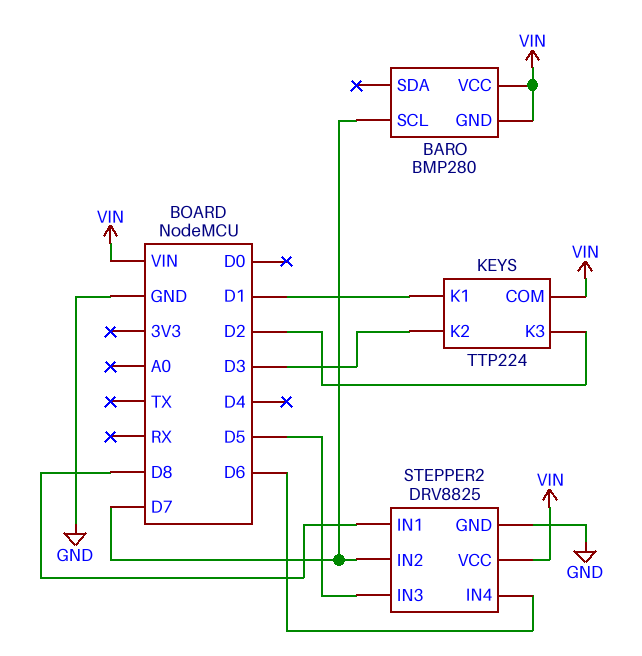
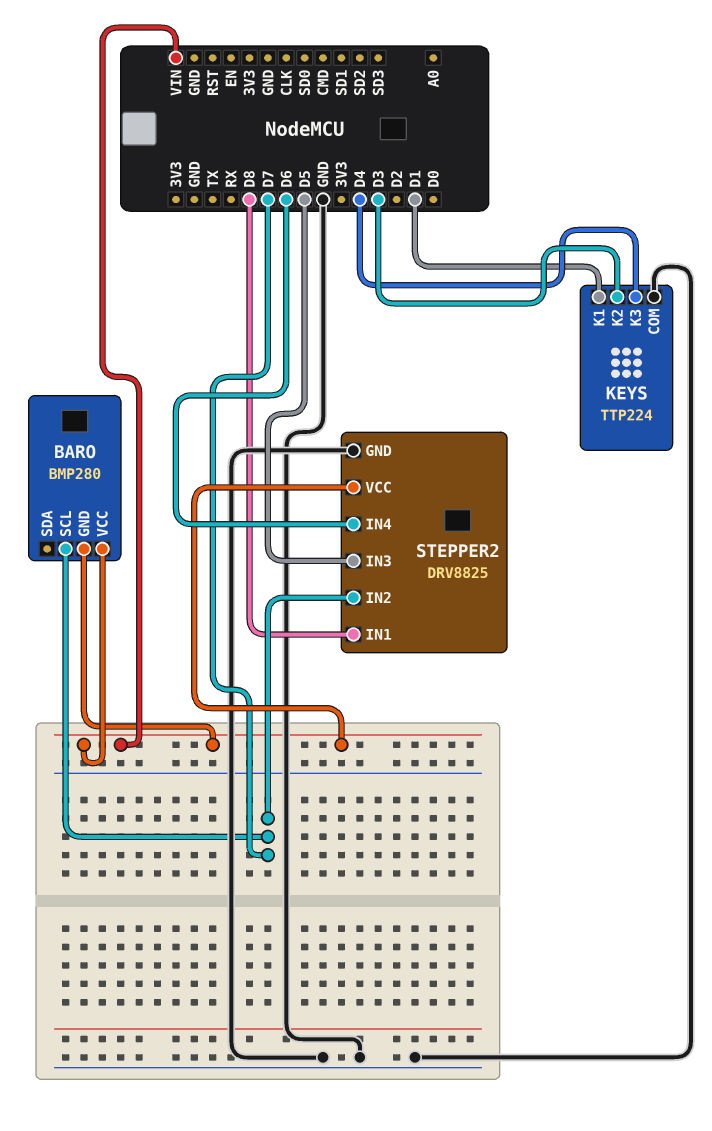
KEYS pin COM: VIN -> GND
KEYS pin K3: D2 -> D4

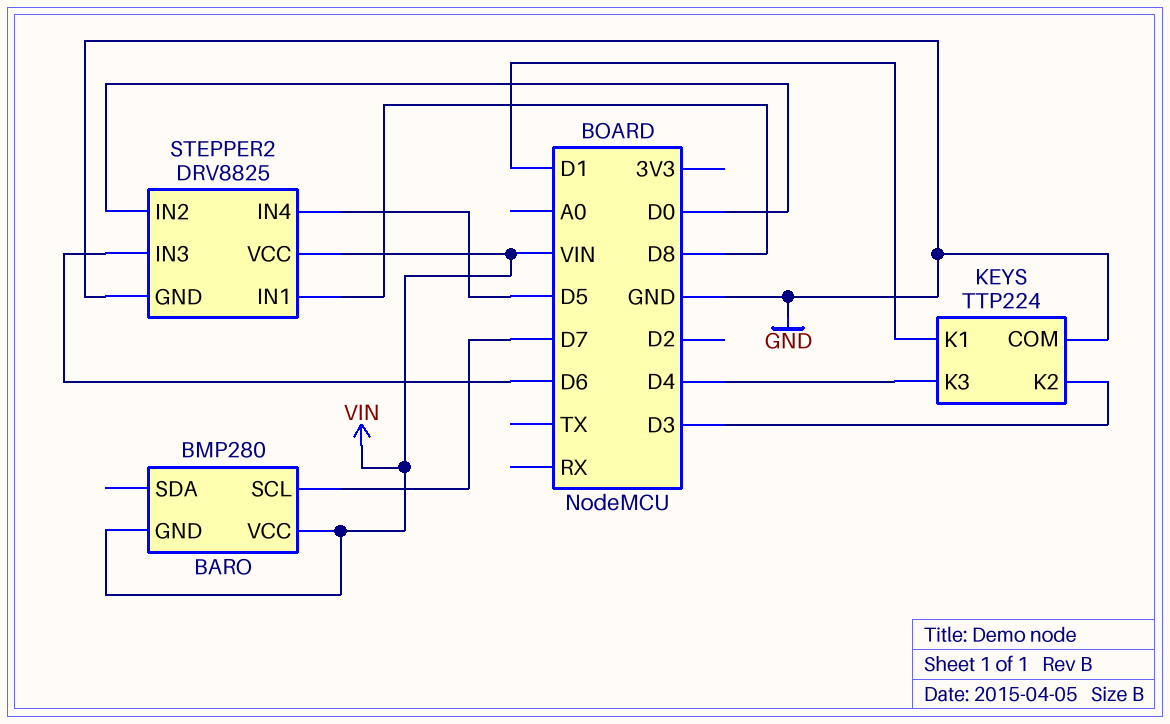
STEPPER2 pin IN2: D7 -> D0
STEPPER2 pin IN3: D5 -> D6
STEPPER2 pin IN4: D6 -> D5

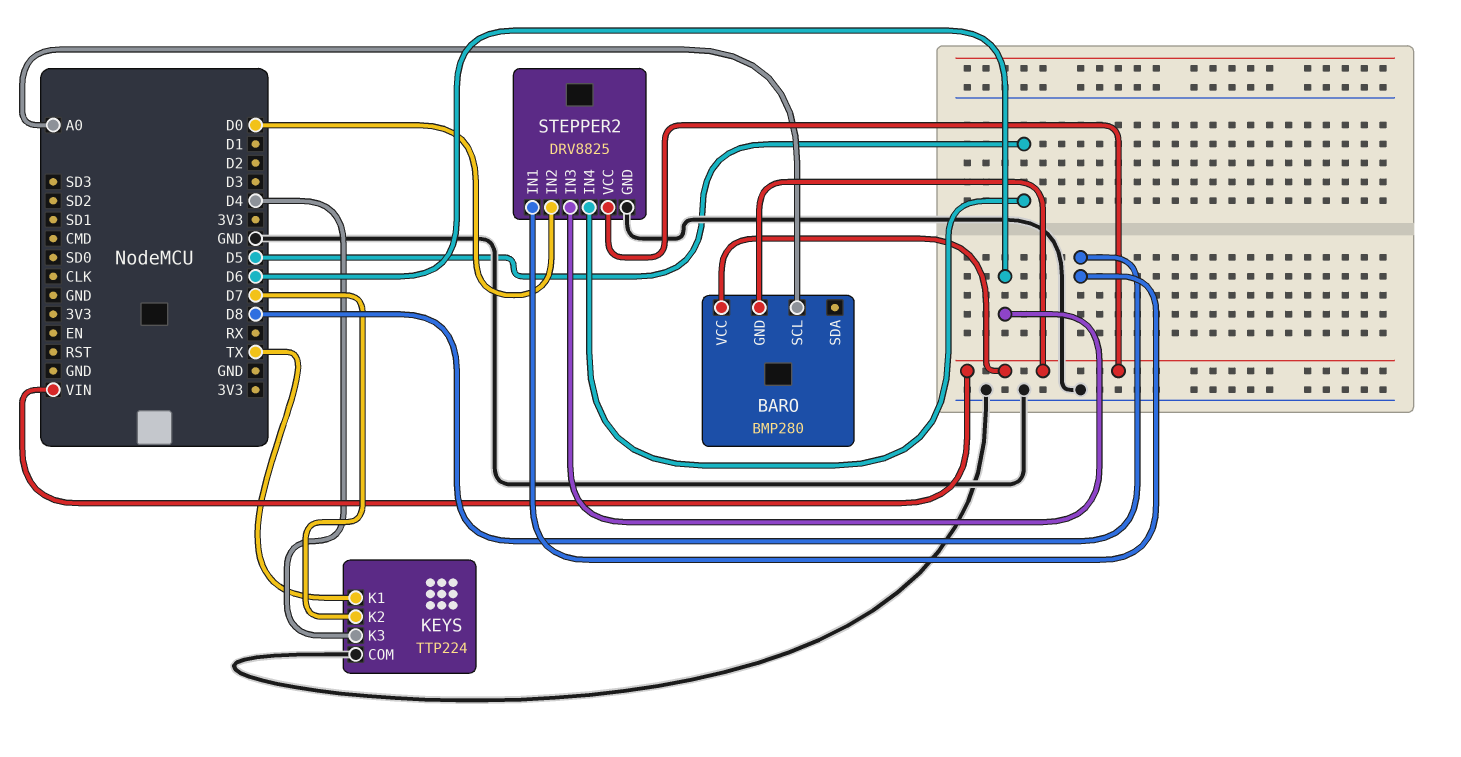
BARO pin SCL: D7 -> A0
KEYS pin K1: D1 -> TX
KEYS pin K2: D3 -> D7

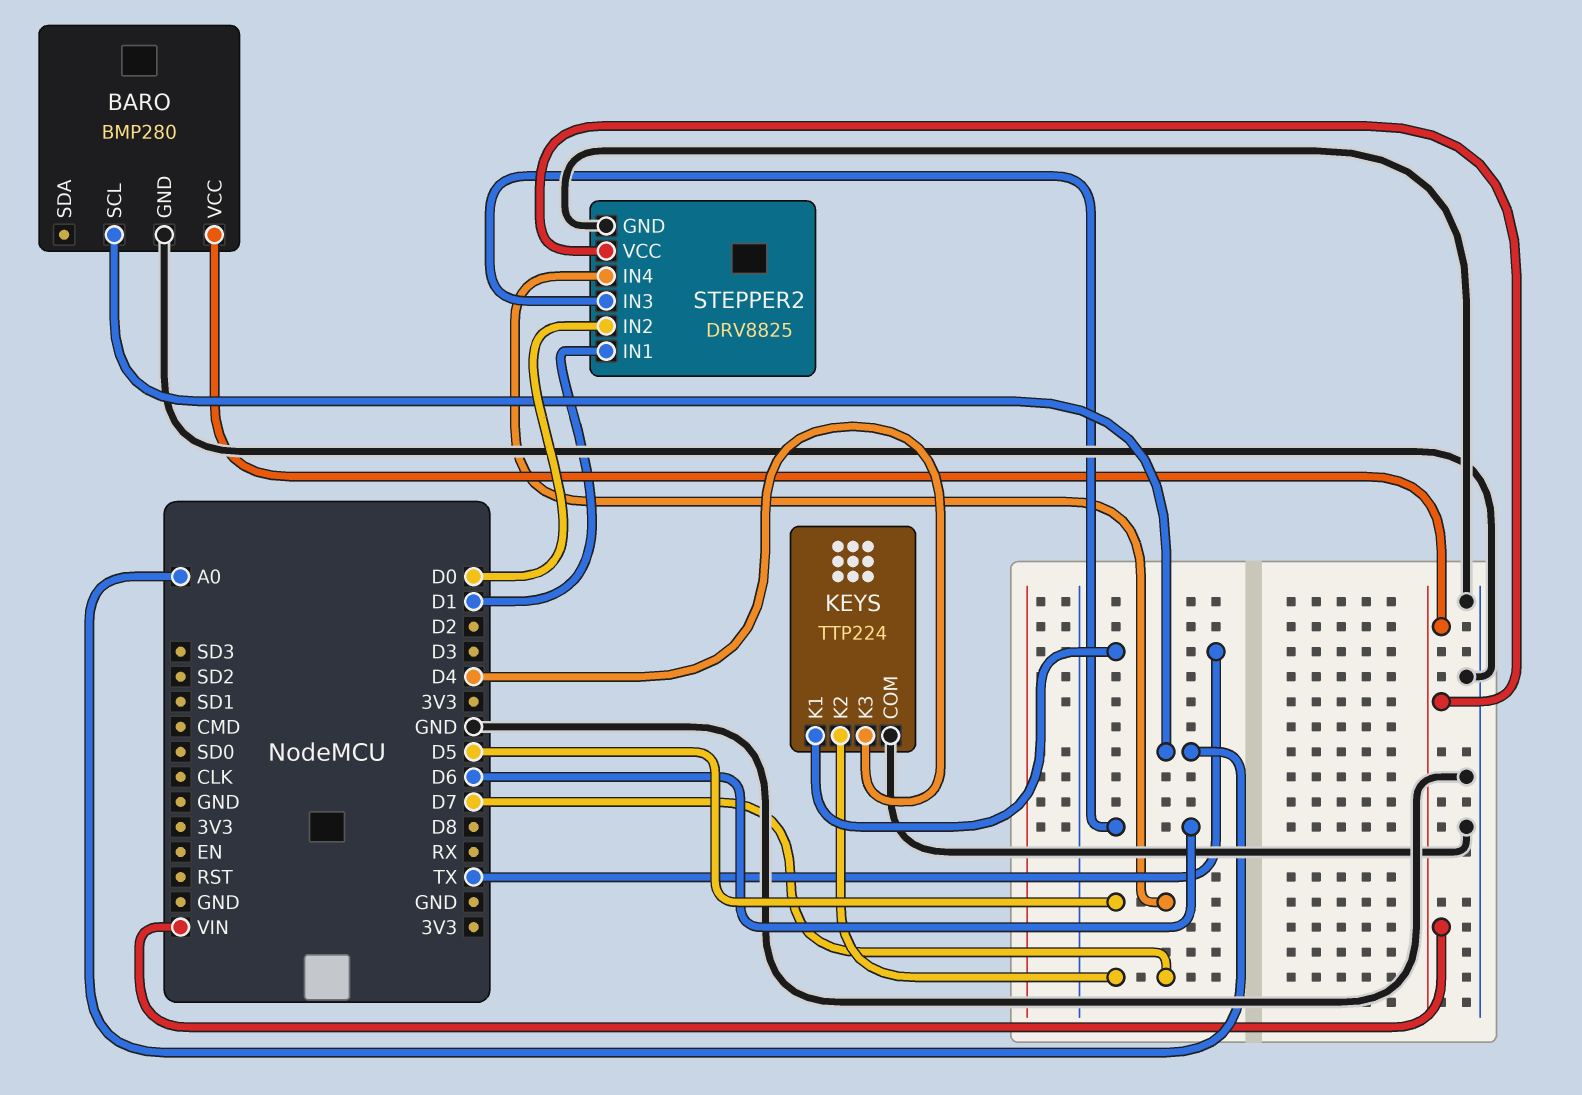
BARO pin GND: VIN -> GND
STEPPER2 pin IN1: D8 -> D1

